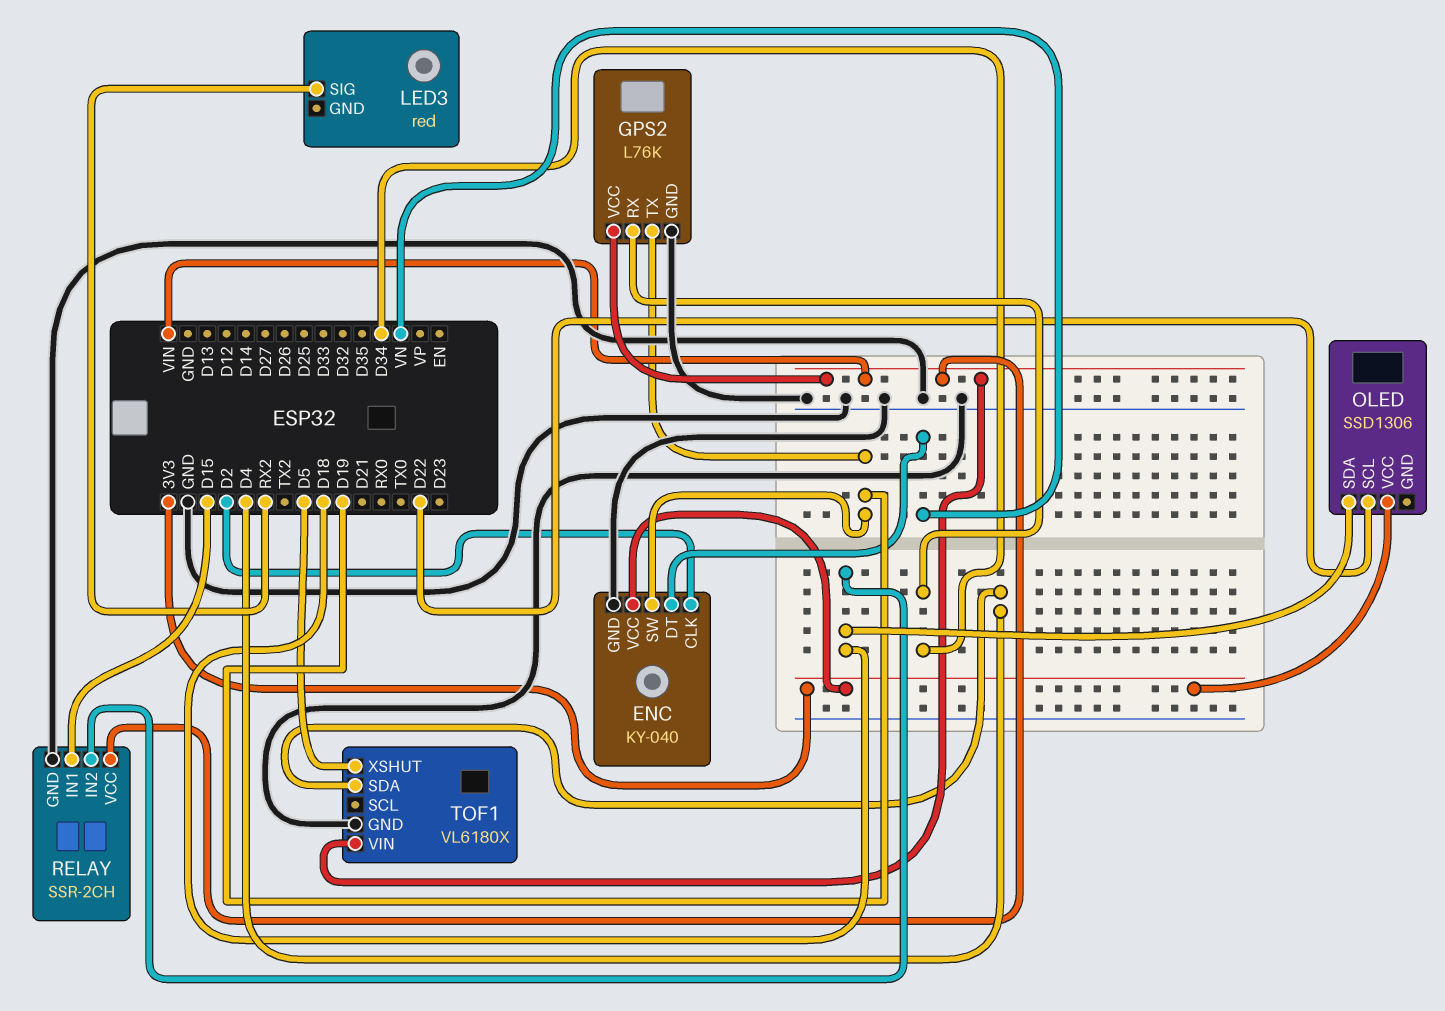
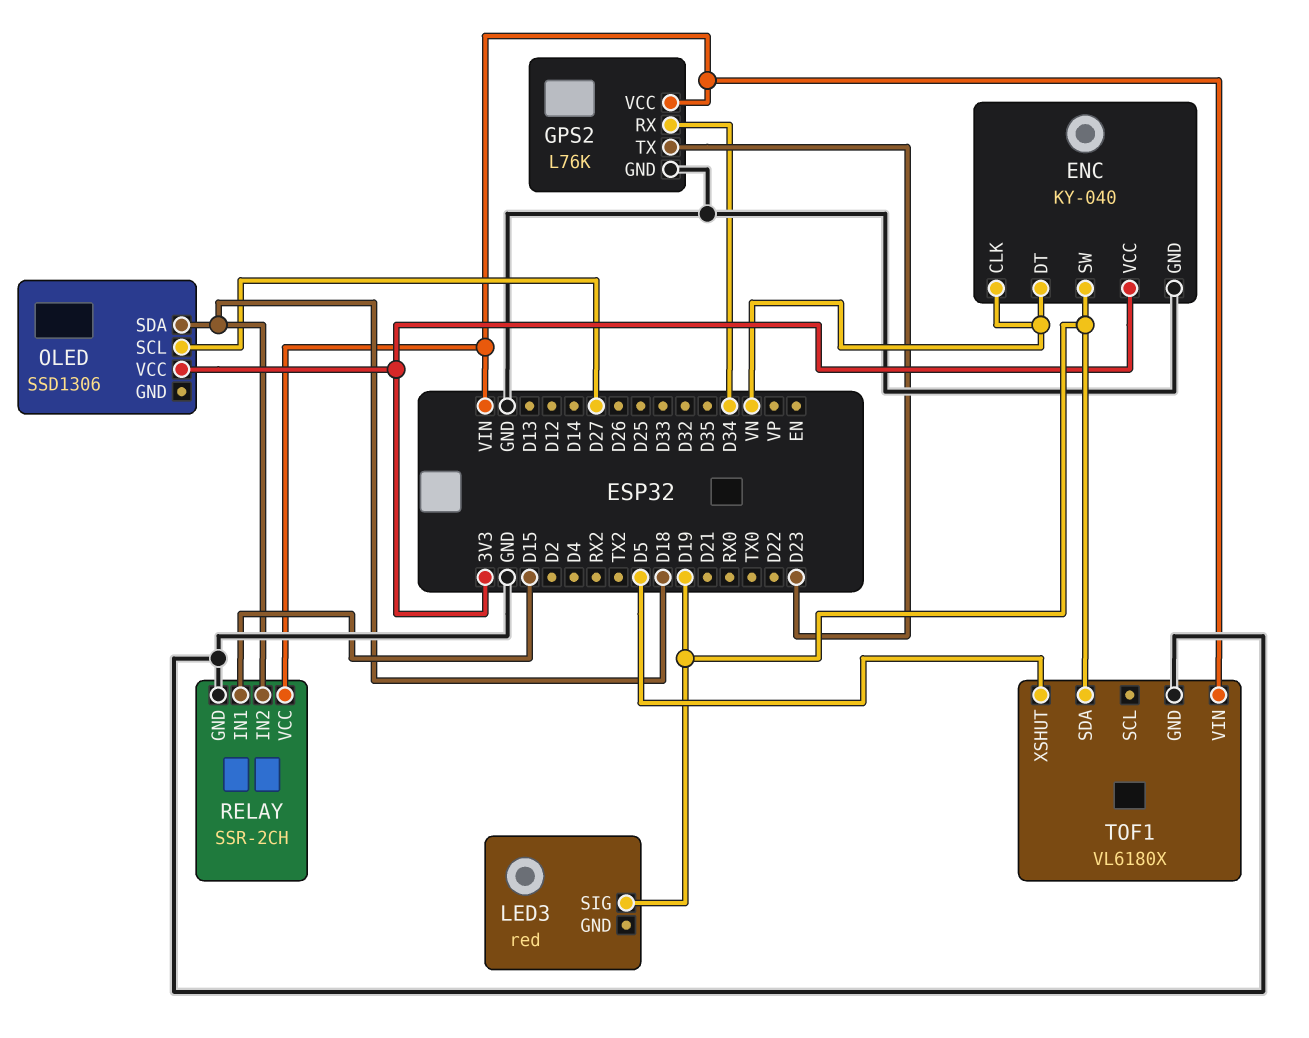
ENC pin CLK: D2 -> VN
GPS2 pin TX: D19 -> D23
LED3 pin SIG: RX2 -> D19
OLED pin SCL: D22 -> D27
TOF1 pin SDA: D4 -> D19

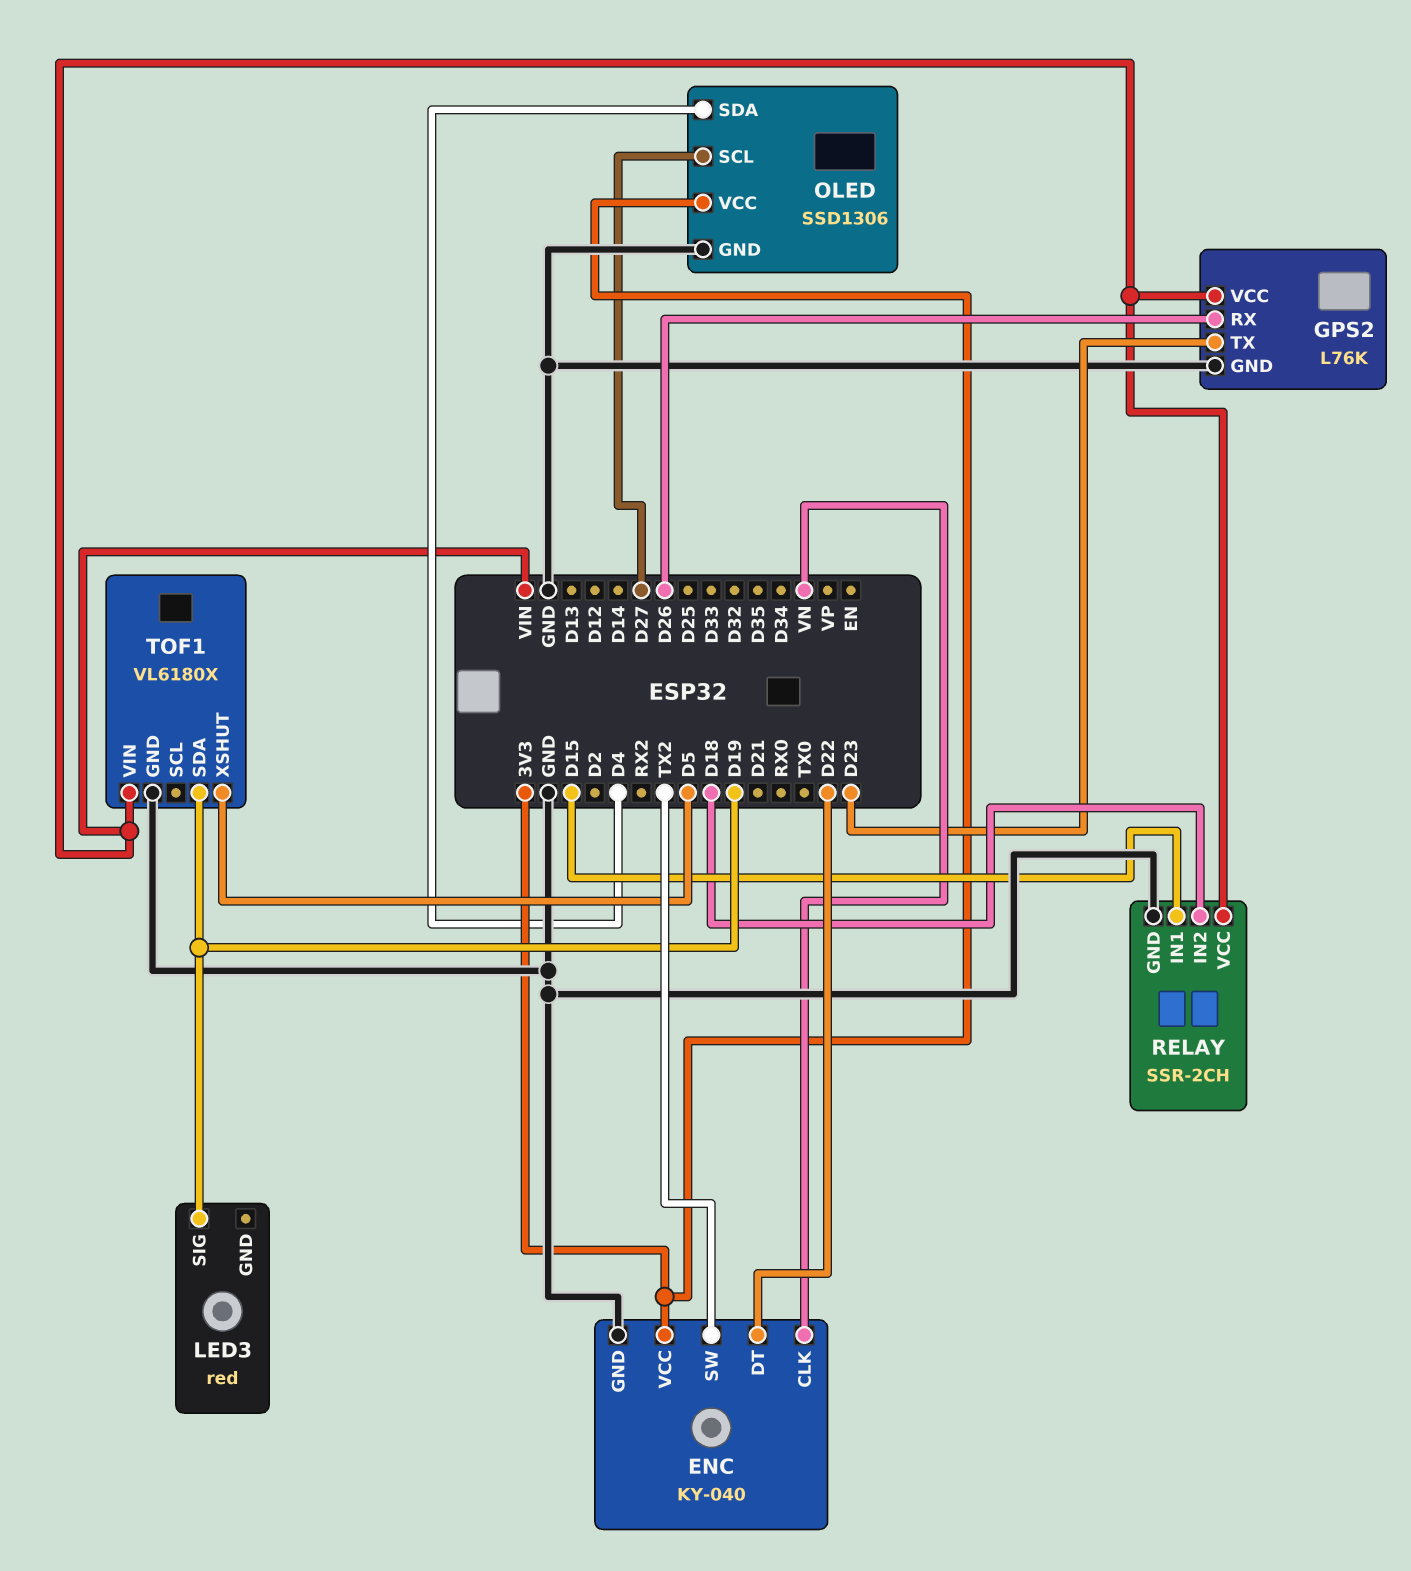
ENC pin DT: VN -> D22
ENC pin SW: D19 -> TX2
GPS2 pin RX: D34 -> D26
OLED pin GND: none -> GND
OLED pin SDA: D18 -> D4

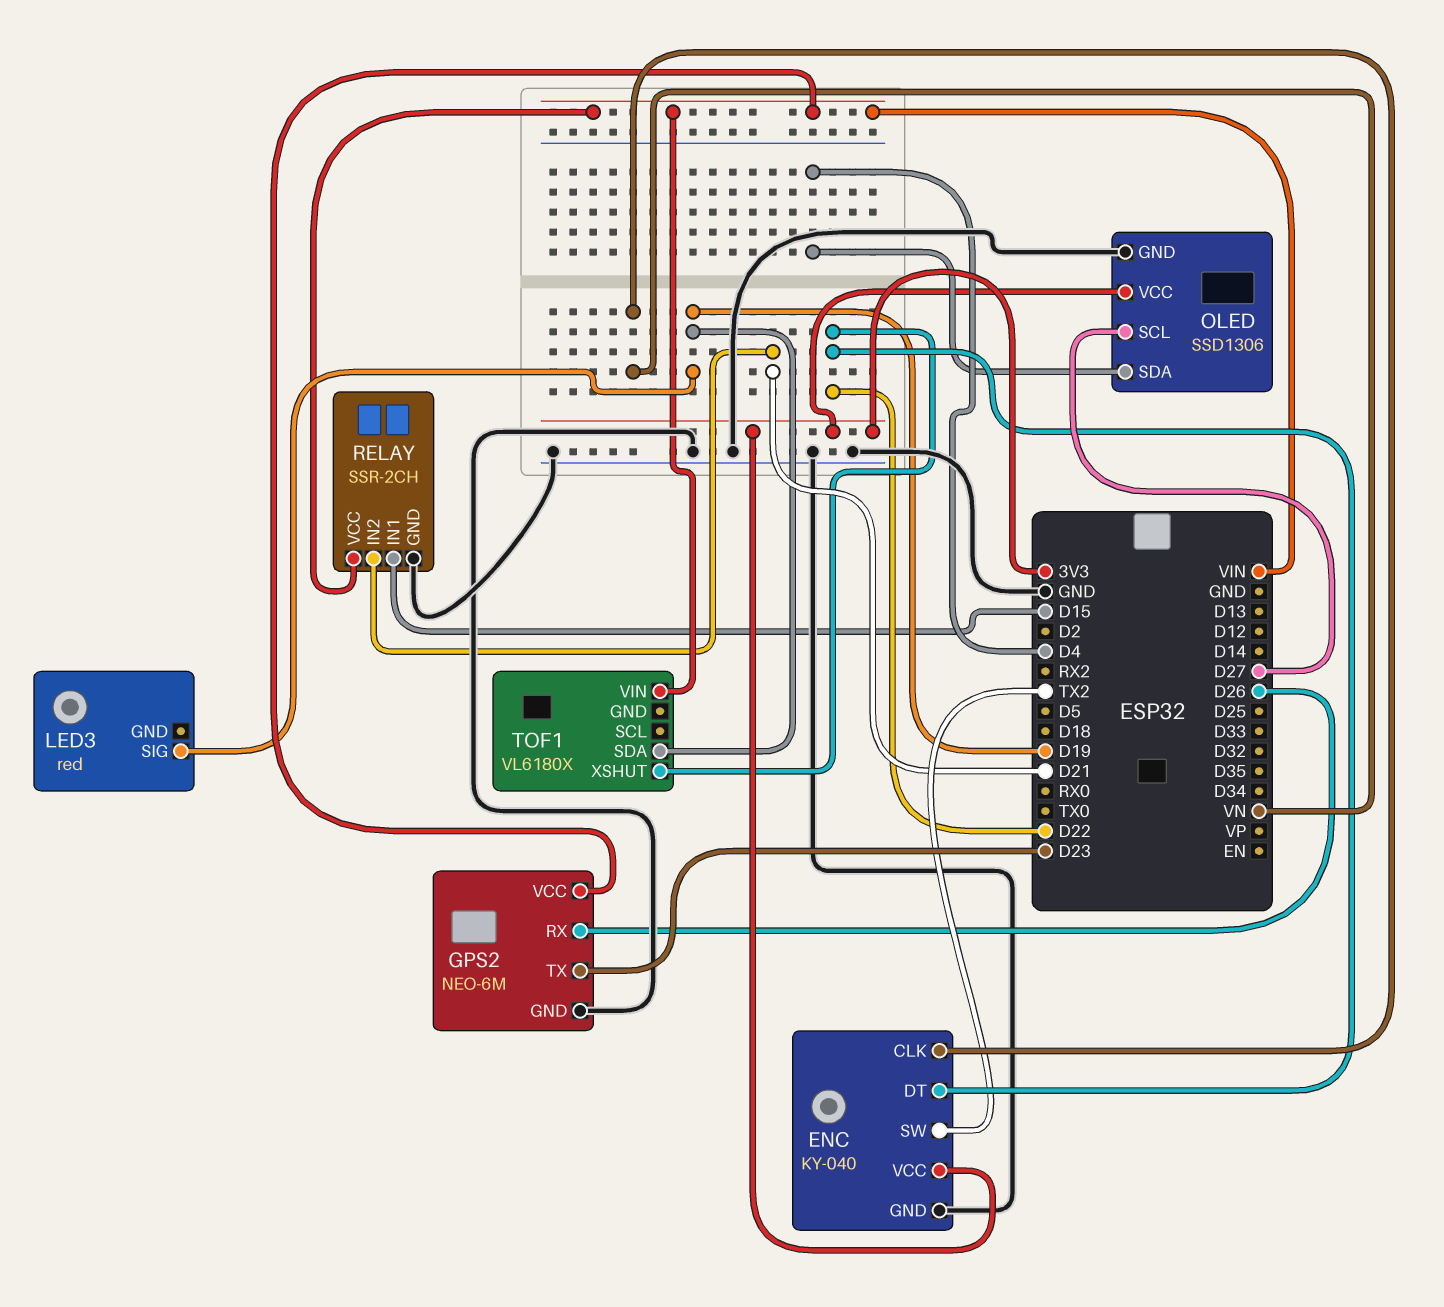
GPS2: L76K -> NEO-6M
RELAY pin IN2: D18 -> D21
TOF1 pin GND: GND -> none
TOF1 pin XSHUT: D5 -> D22

